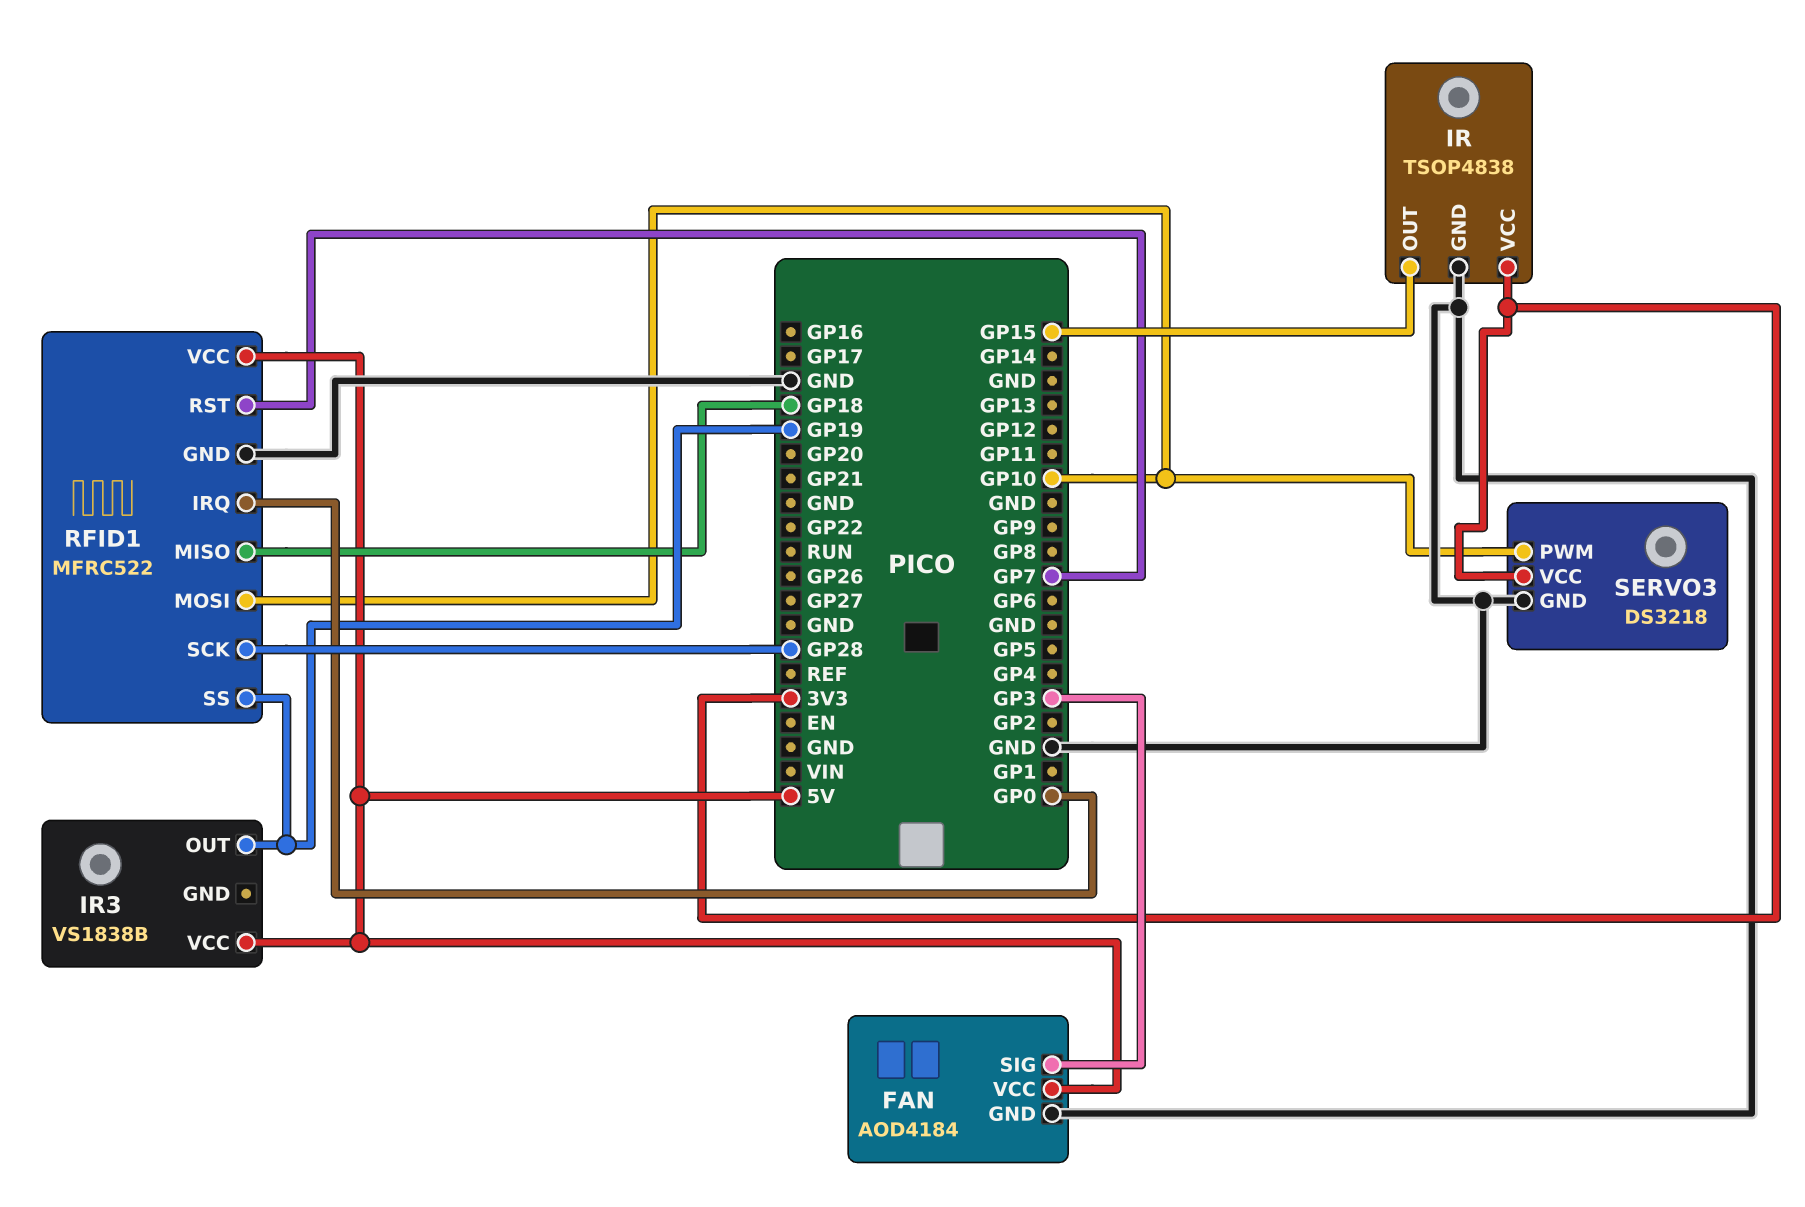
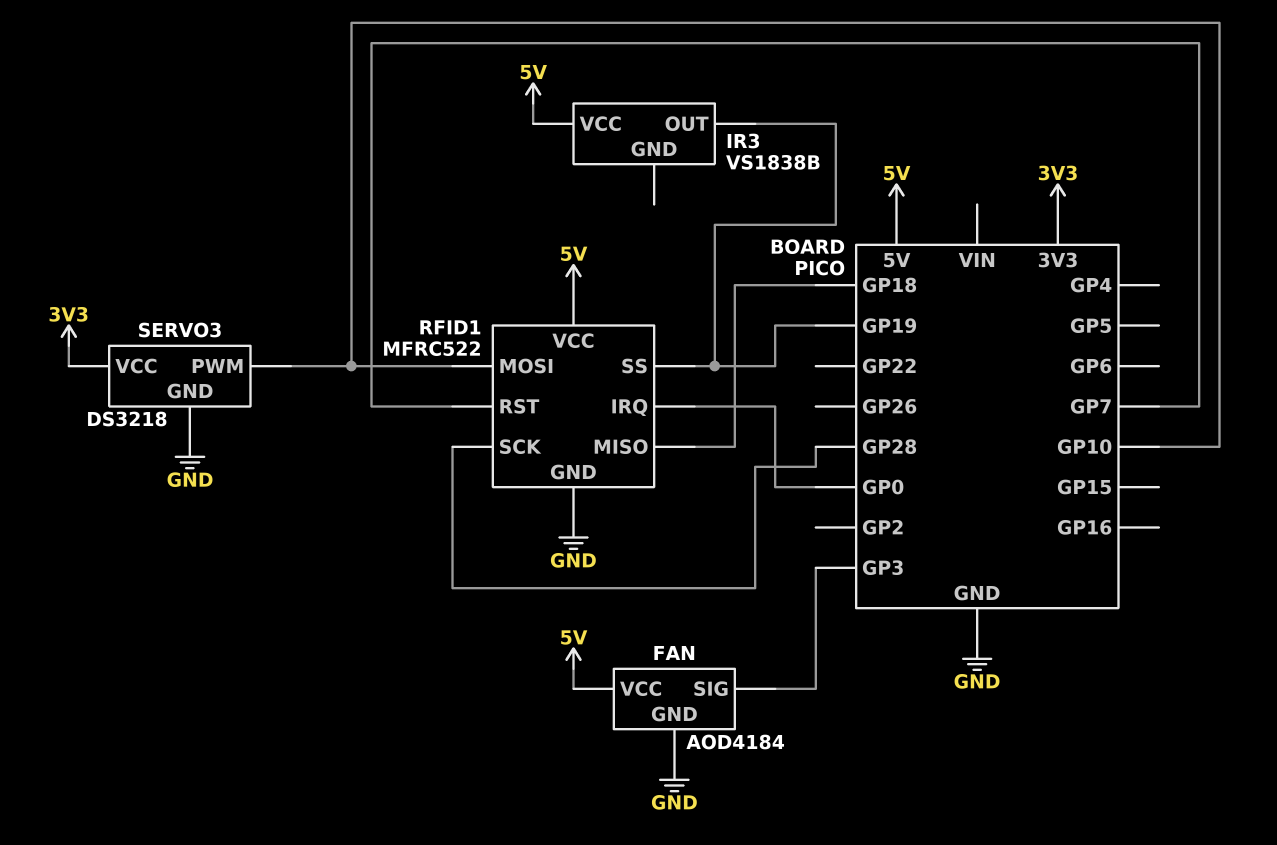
IR: TSOP4838 -> none
IR pin GND: GND -> none
IR pin OUT: GP15 -> none
IR pin VCC: 3V3 -> none

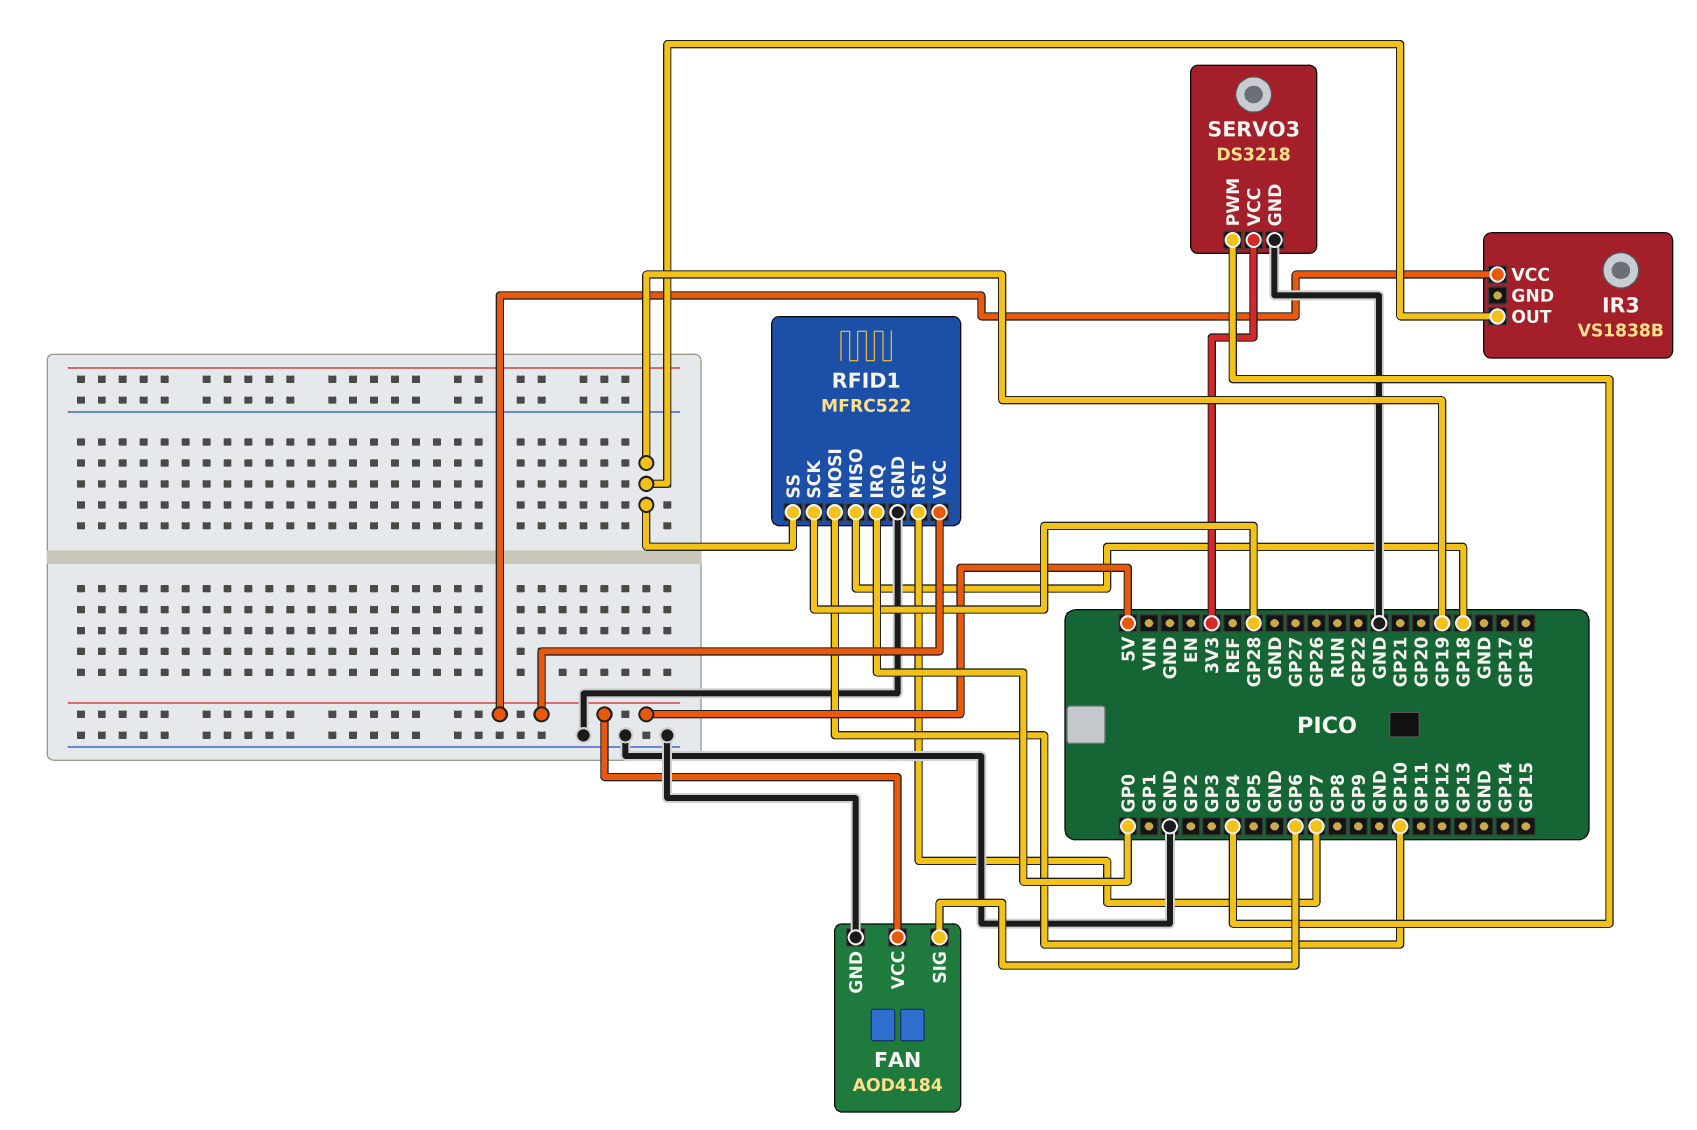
FAN pin SIG: GP3 -> GP6
SERVO3 pin PWM: GP10 -> GP4

